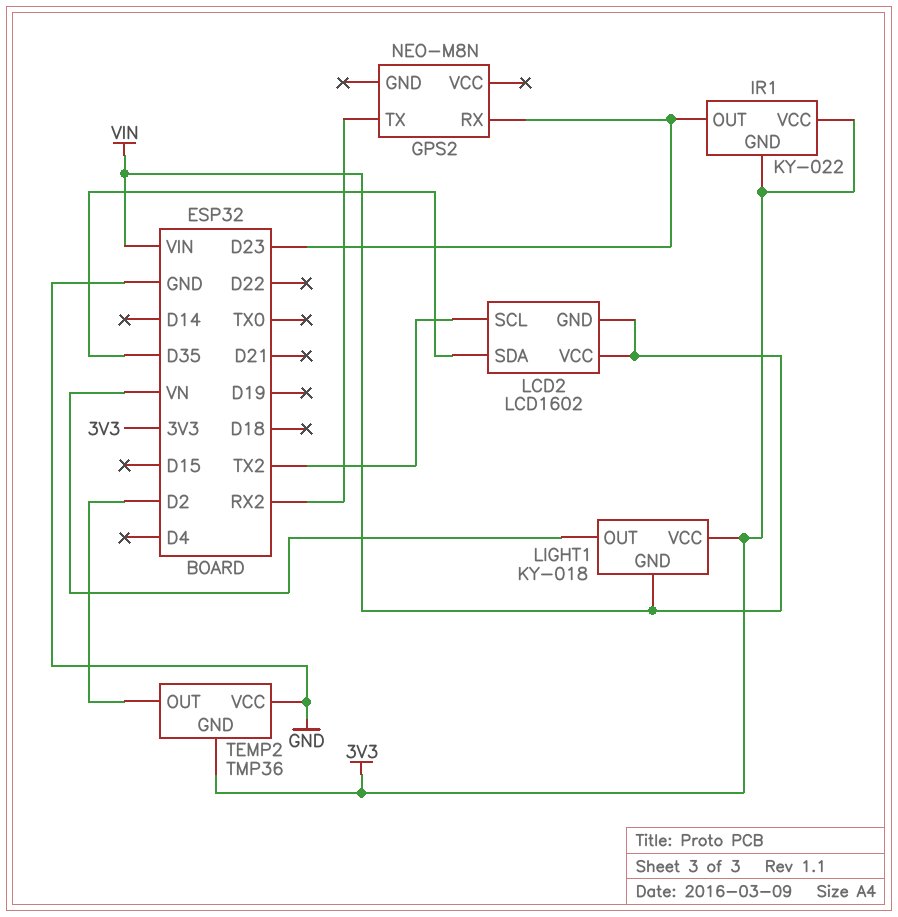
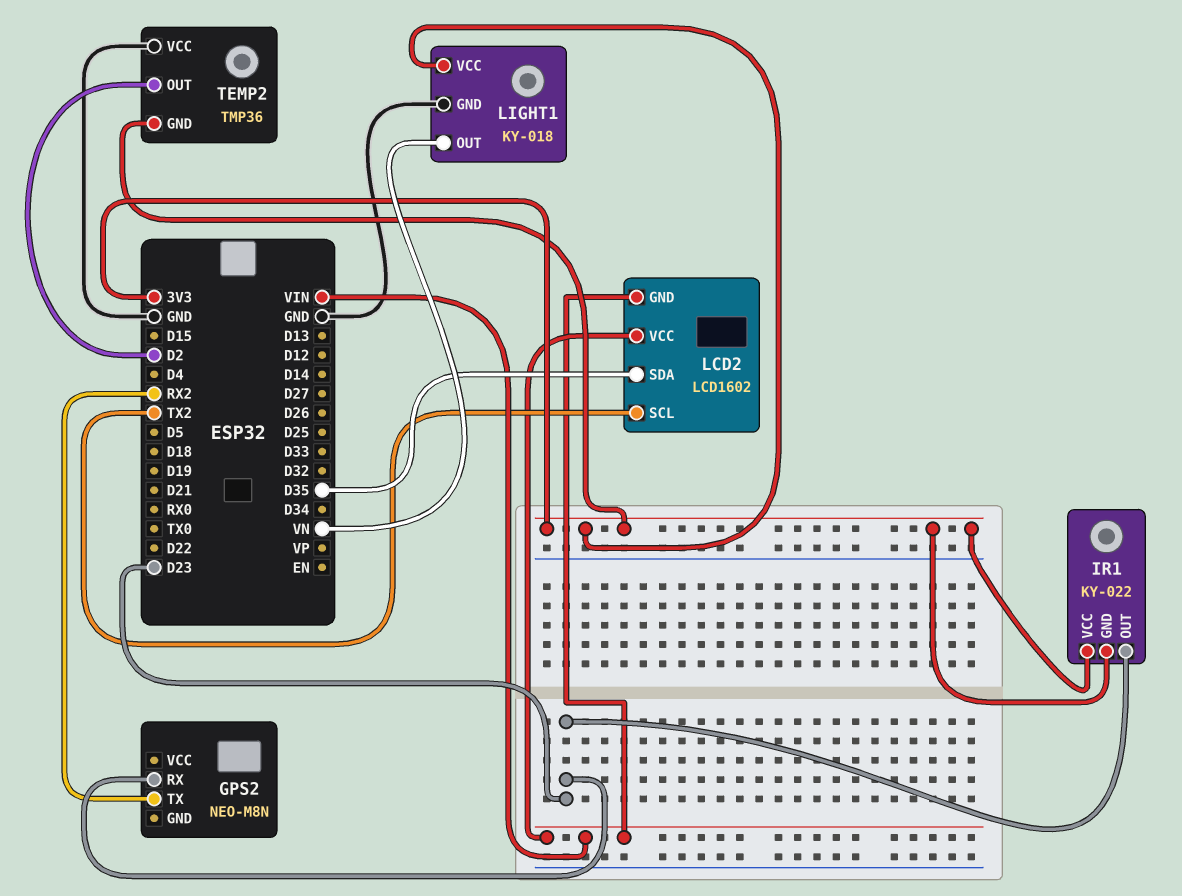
LIGHT1 pin GND: VIN -> GND

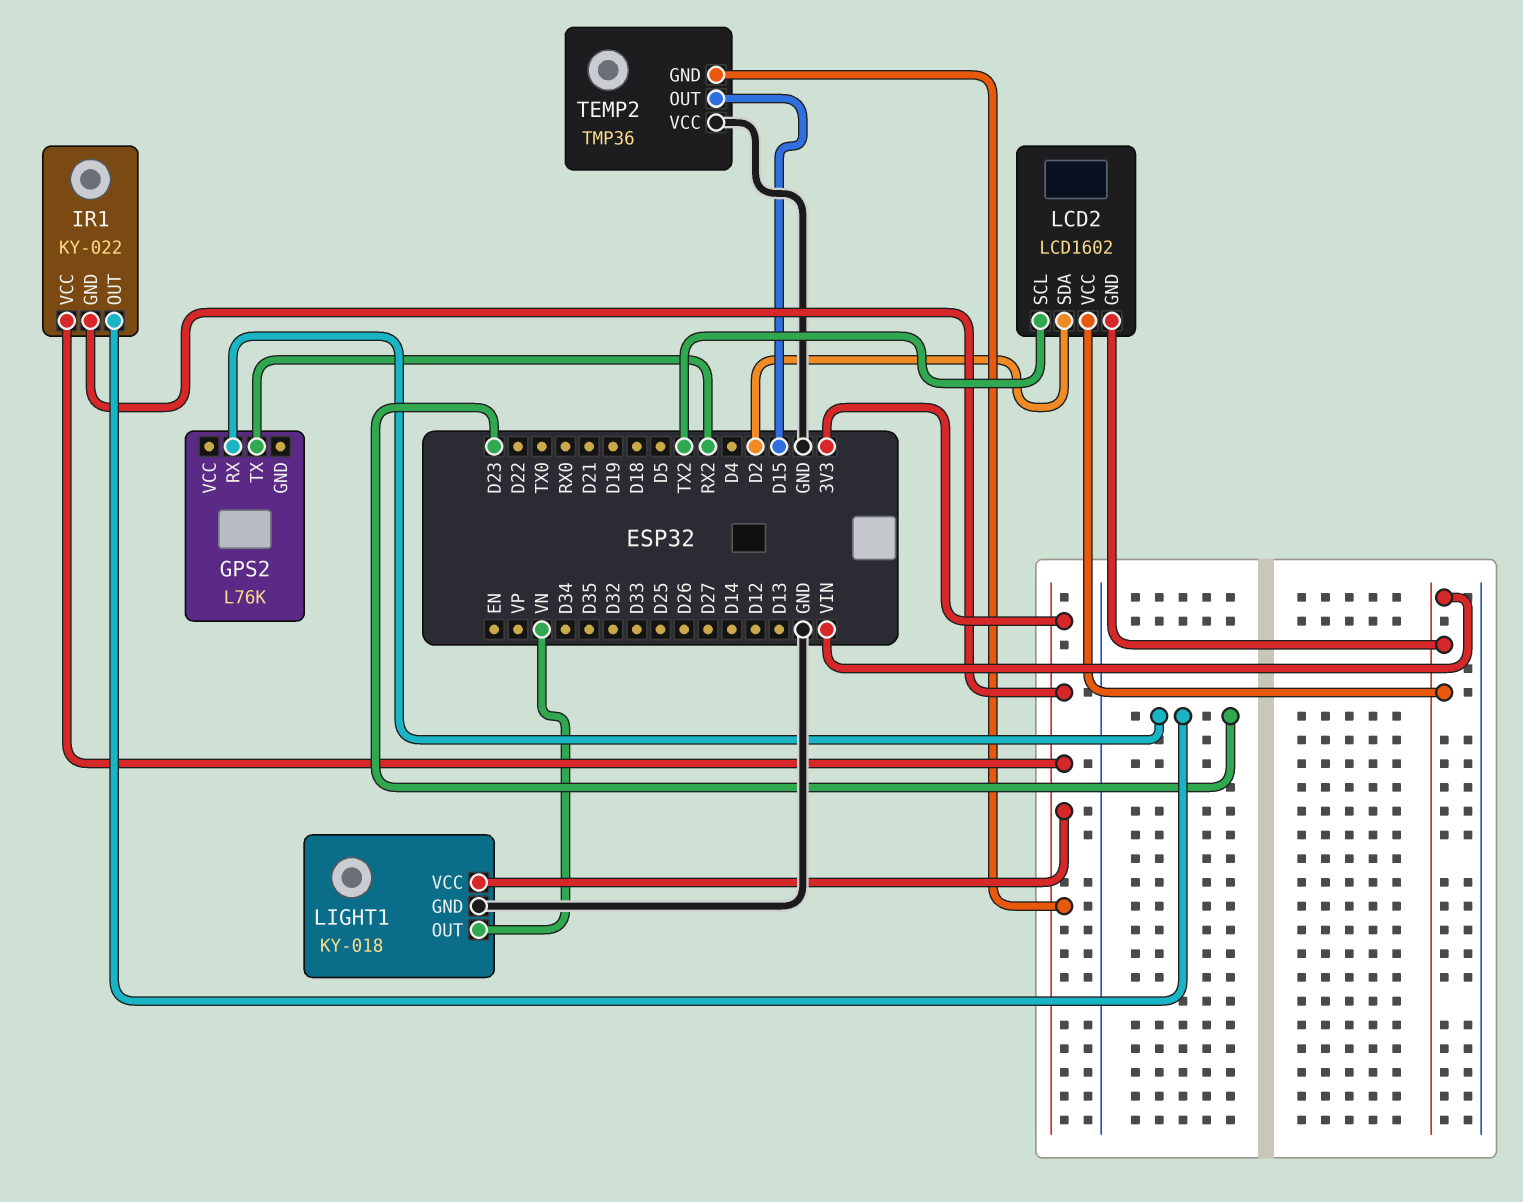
GPS2: NEO-M8N -> L76K
LCD2 pin SDA: D35 -> D2
TEMP2 pin OUT: D2 -> D15

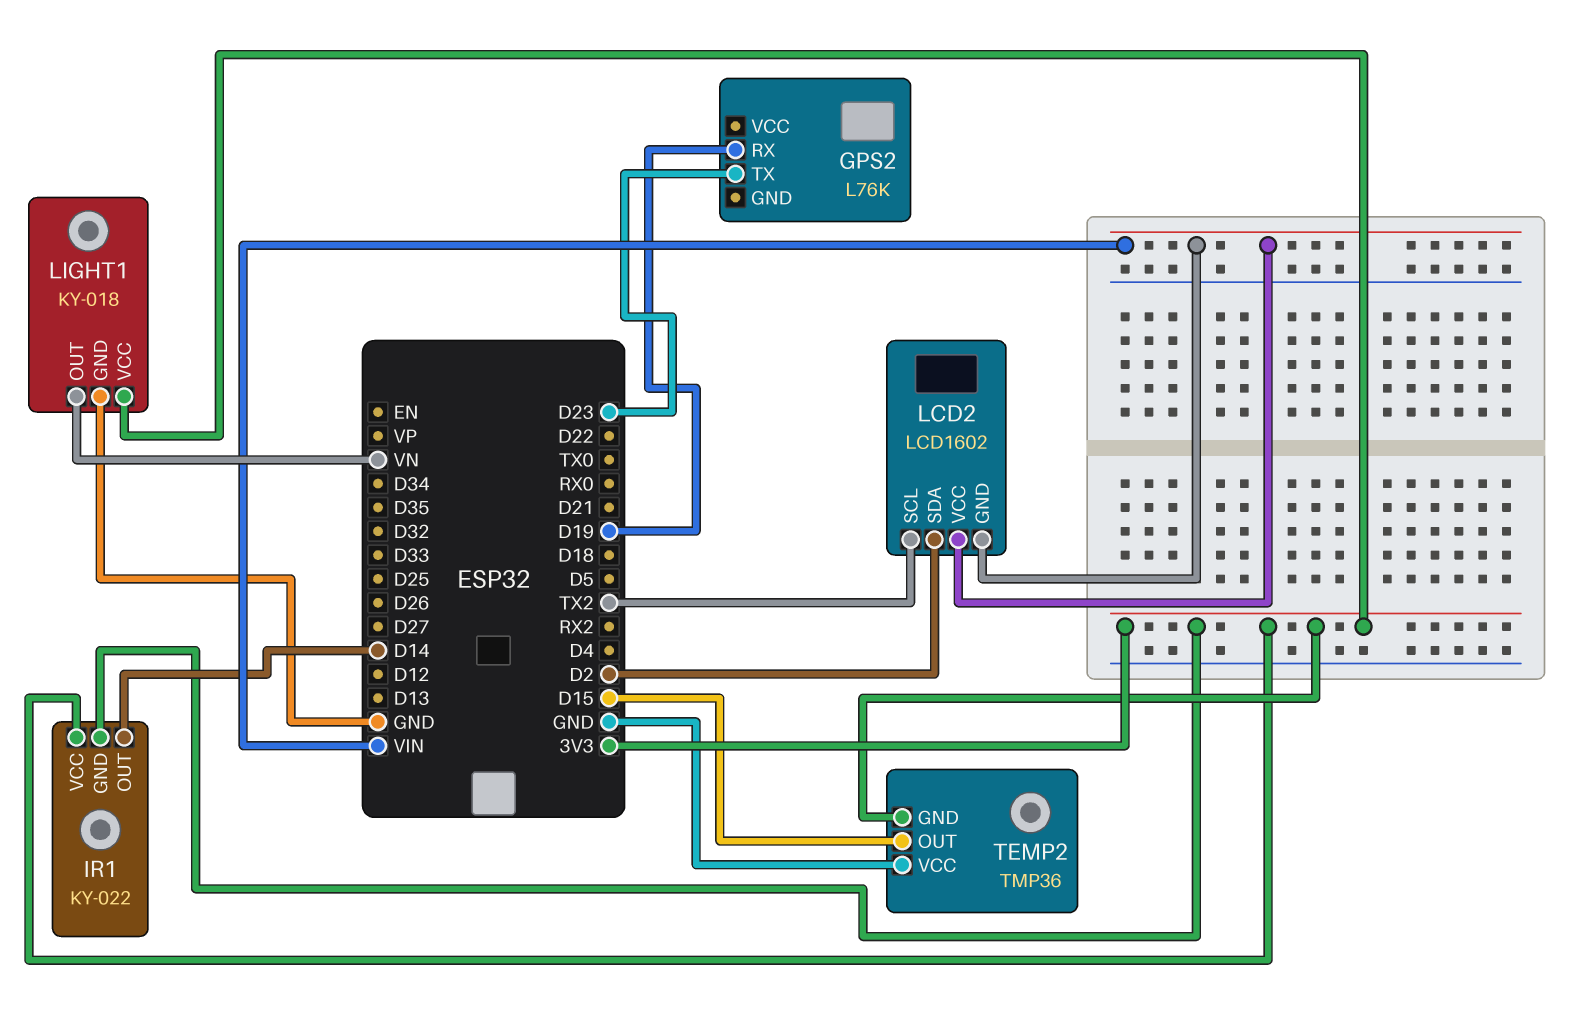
GPS2 pin RX: D23 -> D19
GPS2 pin TX: RX2 -> D23
IR1 pin OUT: D23 -> D14

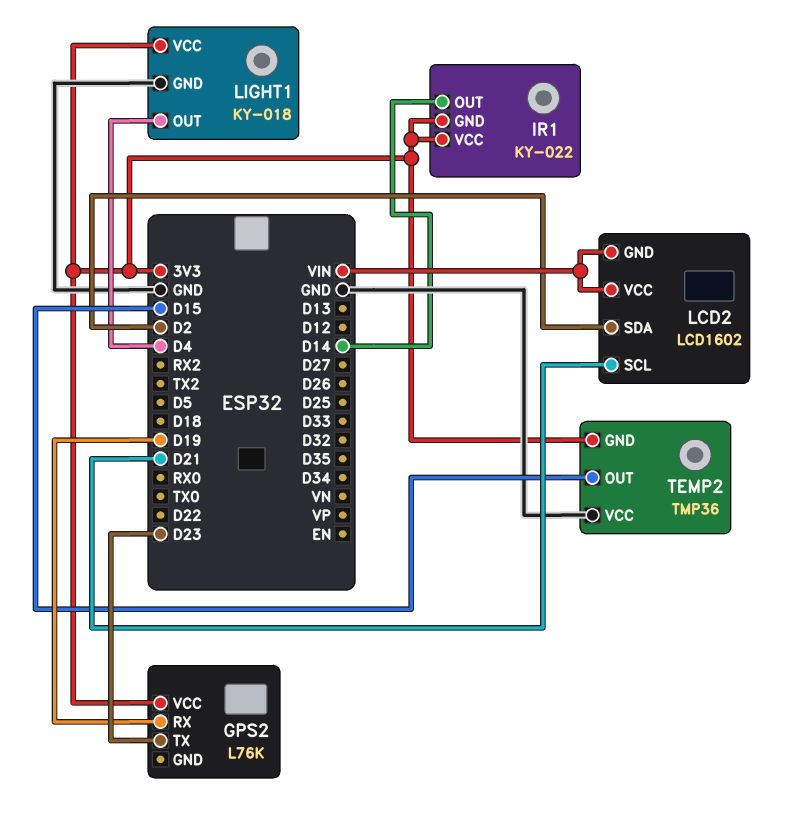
GPS2 pin VCC: none -> 3V3
LCD2 pin SCL: TX2 -> D21
LIGHT1 pin OUT: VN -> D4

